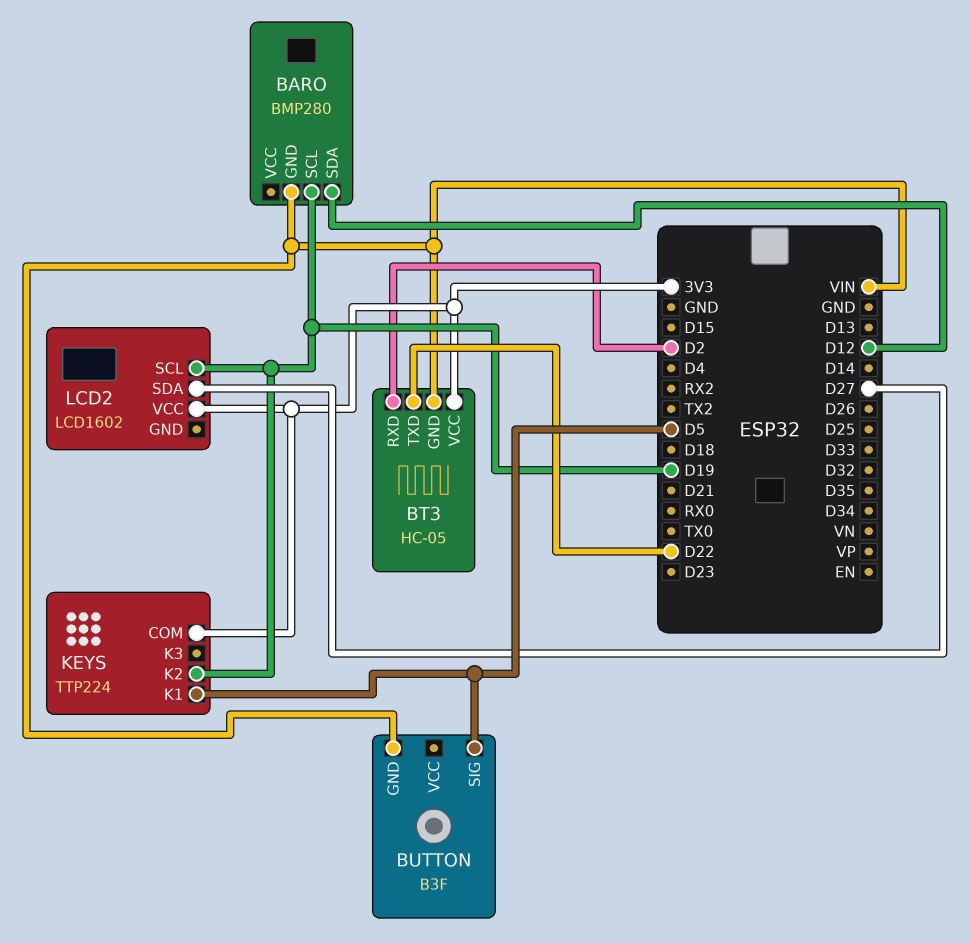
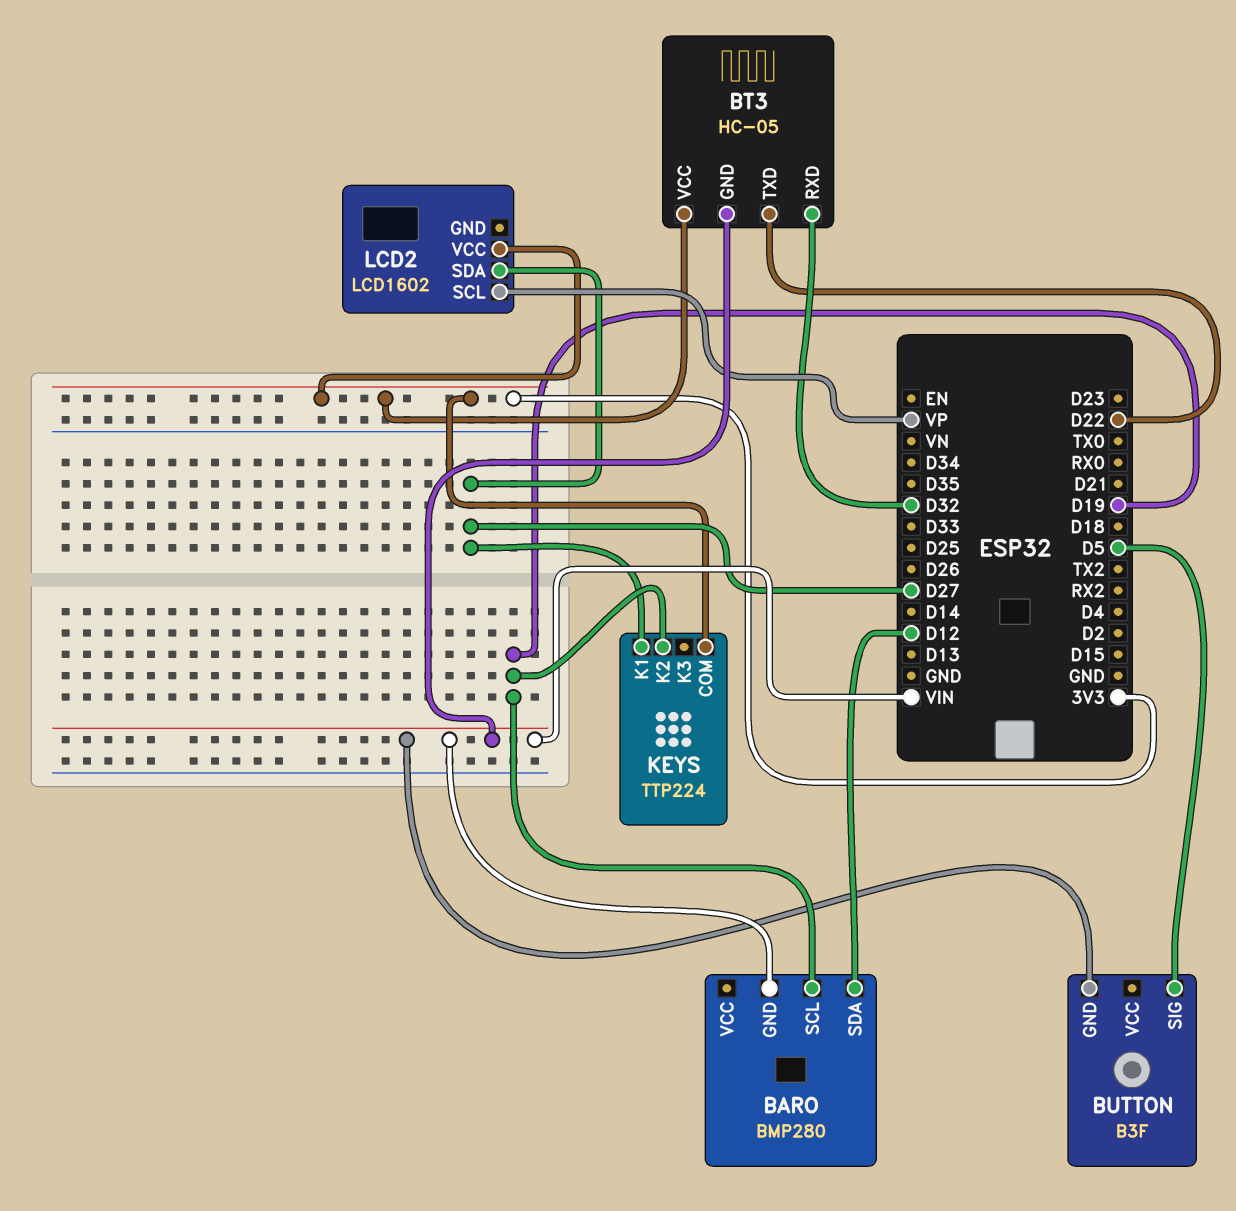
BT3 pin RXD: D2 -> D32
KEYS pin K1: D5 -> D27
LCD2 pin SCL: D19 -> VP

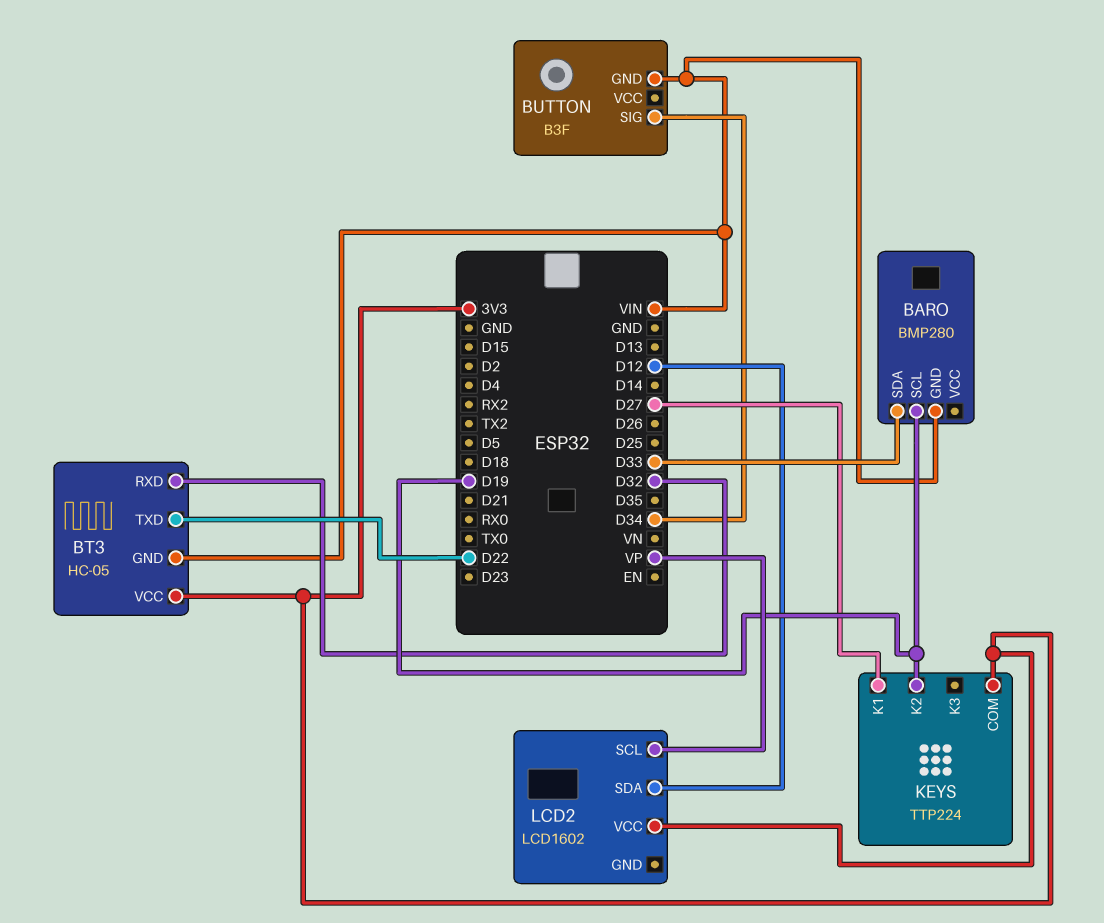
BARO pin SDA: D12 -> D33
BUTTON pin SIG: D5 -> D34
LCD2 pin SDA: D27 -> D12

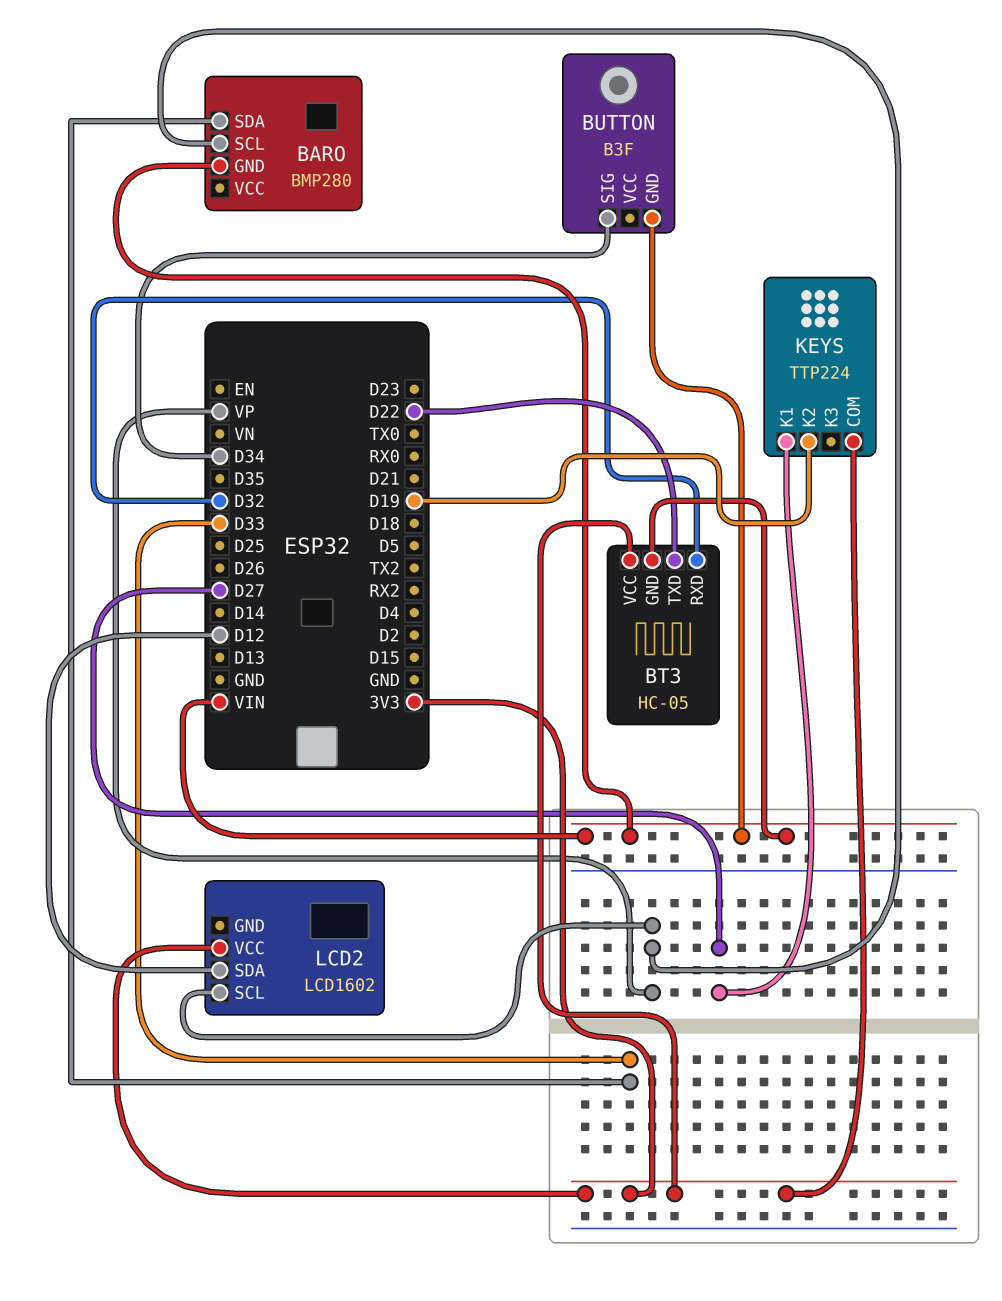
BARO pin SCL: D19 -> VP

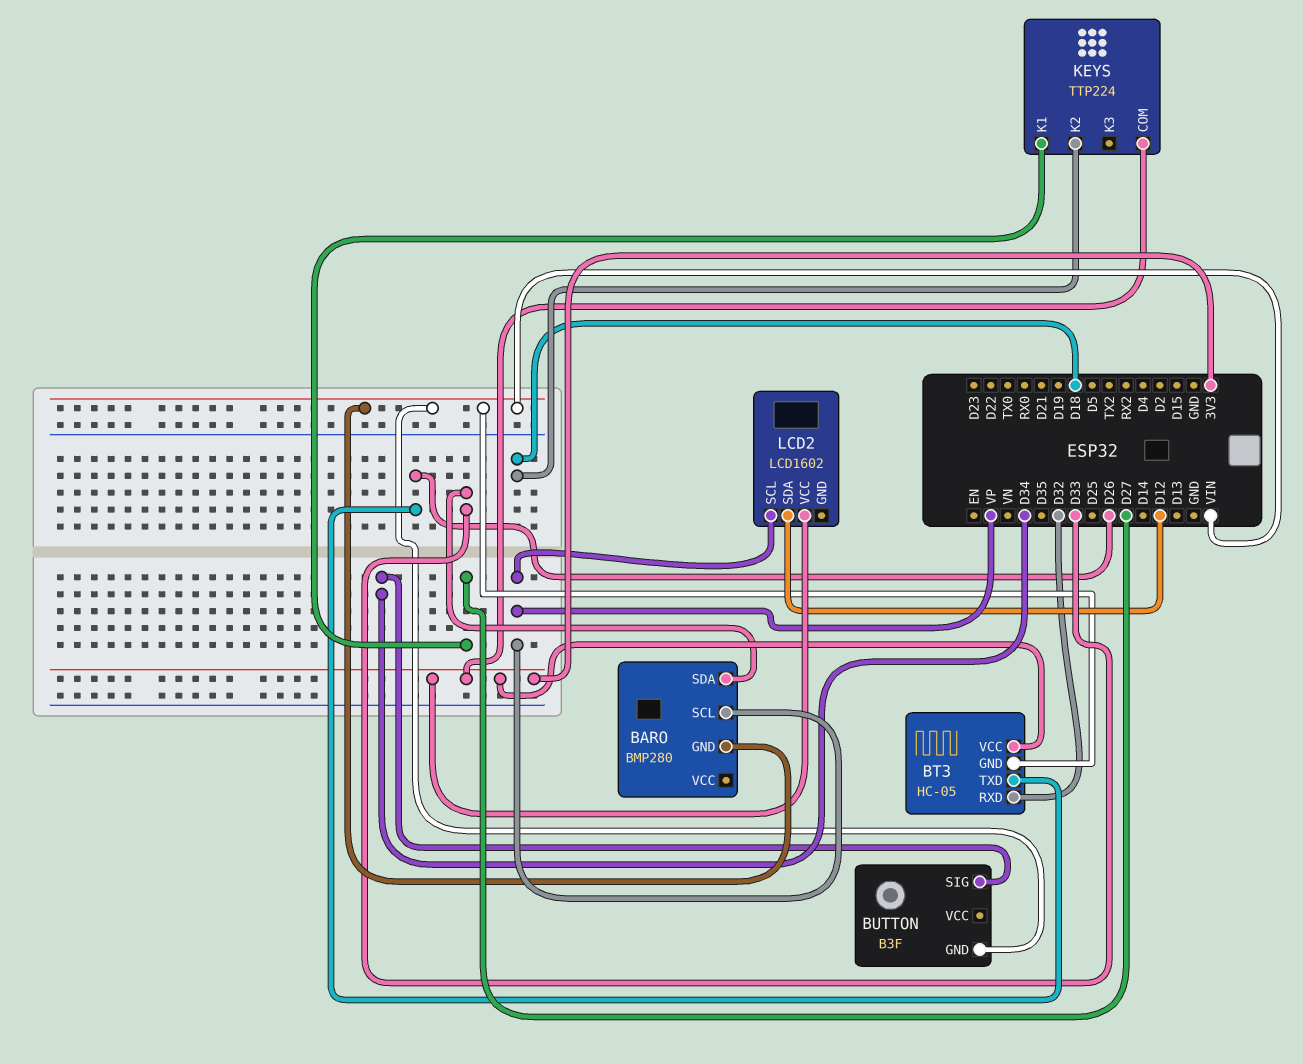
BT3 pin TXD: D22 -> D26
KEYS pin K2: D19 -> D18

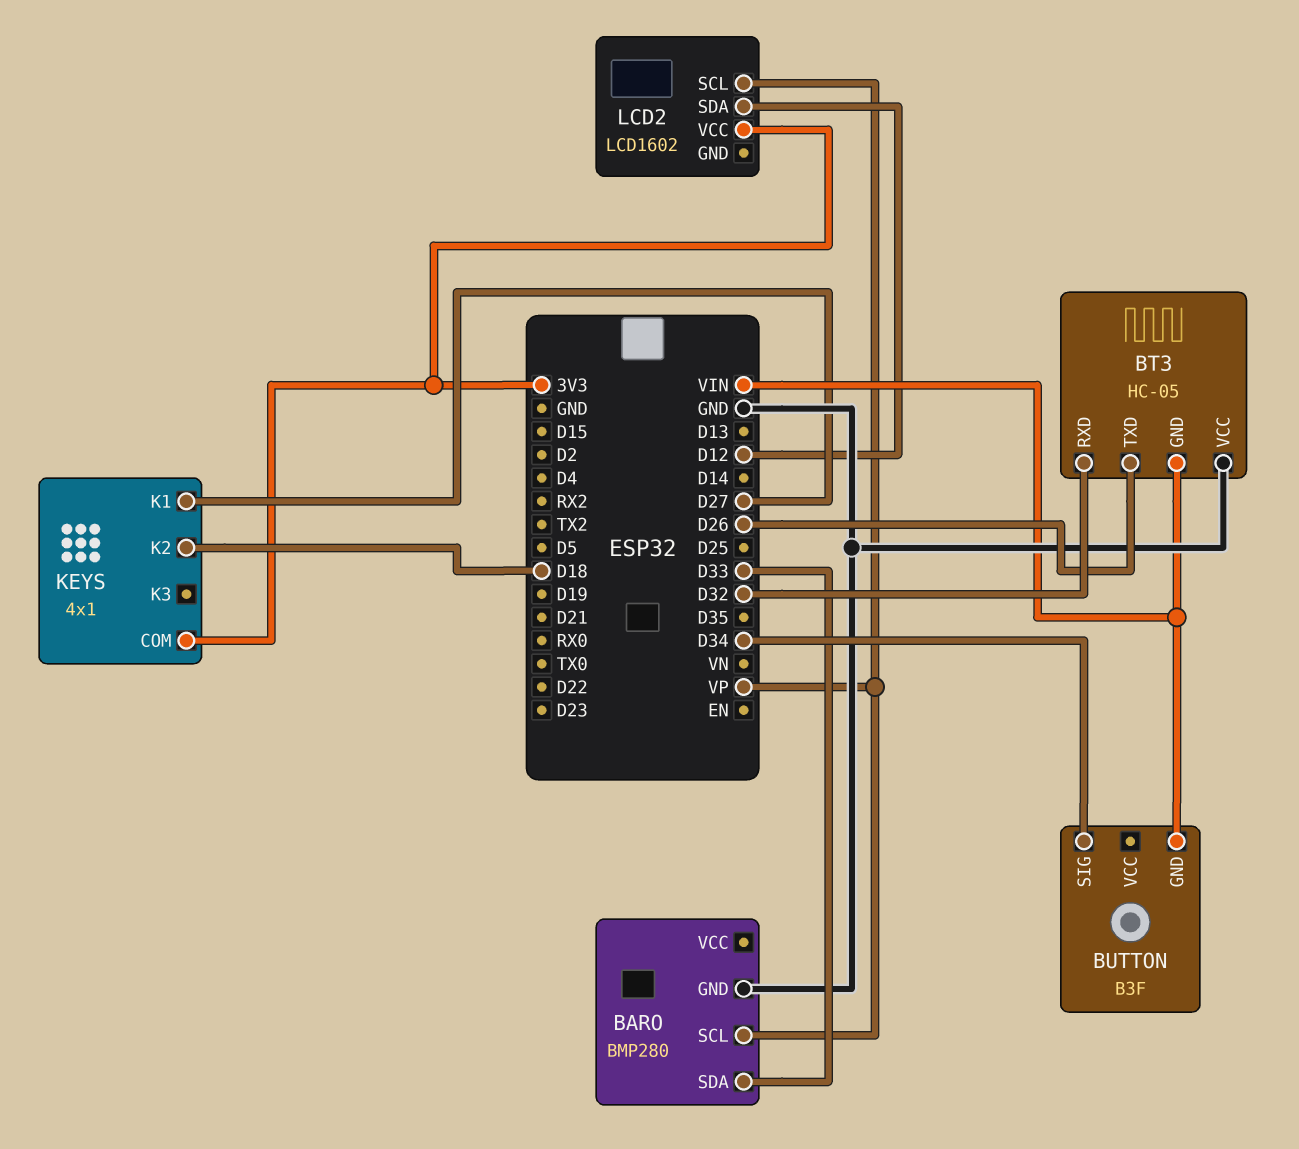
BARO pin GND: VIN -> GND
BT3 pin VCC: 3V3 -> GND
KEYS: TTP224 -> 4x1

